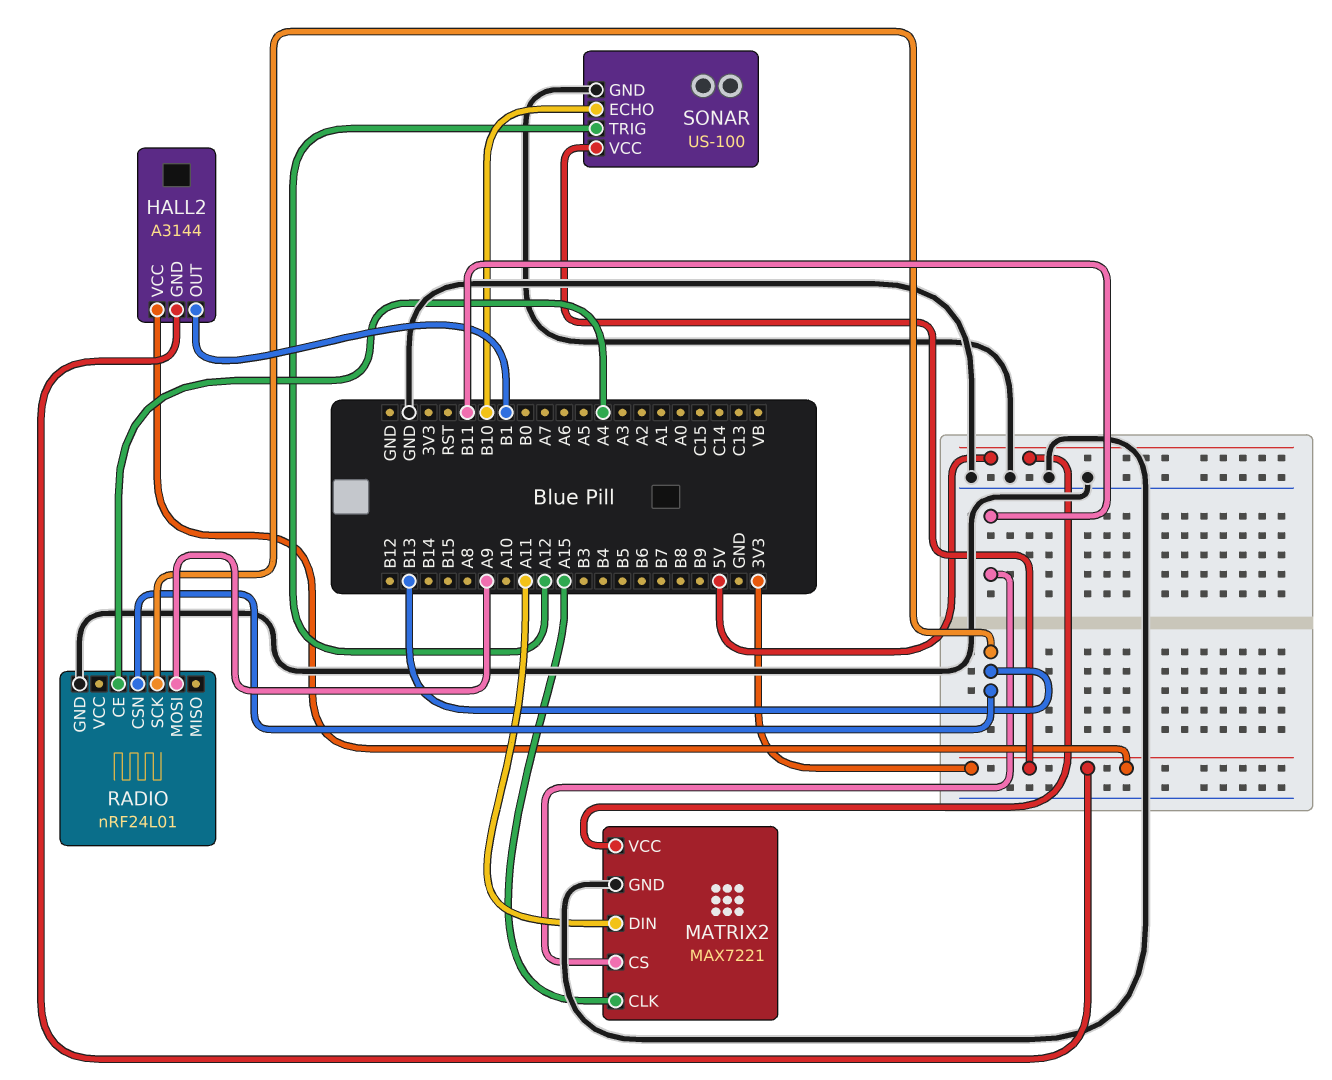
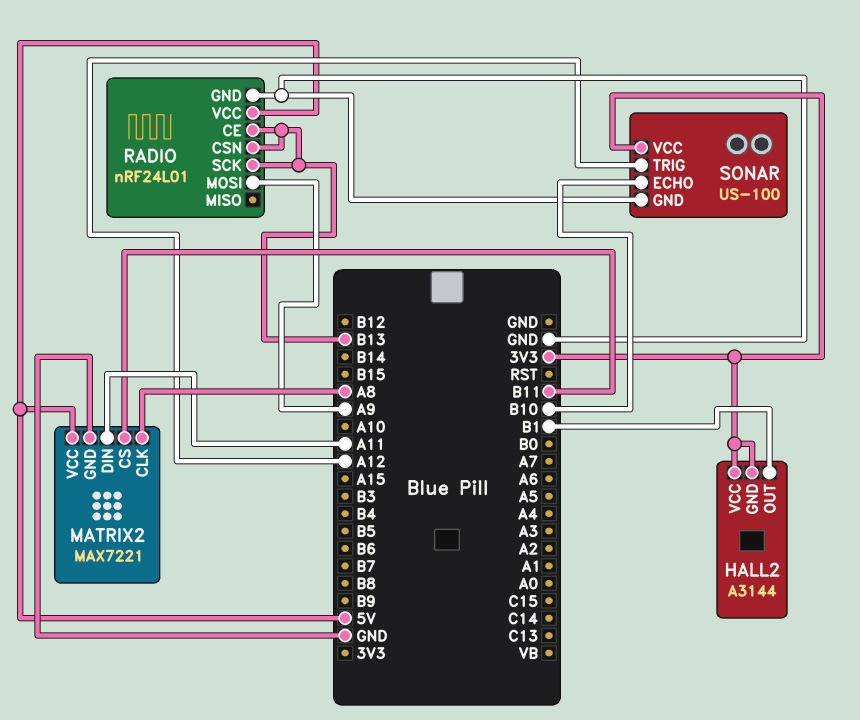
MATRIX2 pin CLK: A15 -> A8
RADIO pin CE: A4 -> B13
RADIO pin VCC: none -> 5V

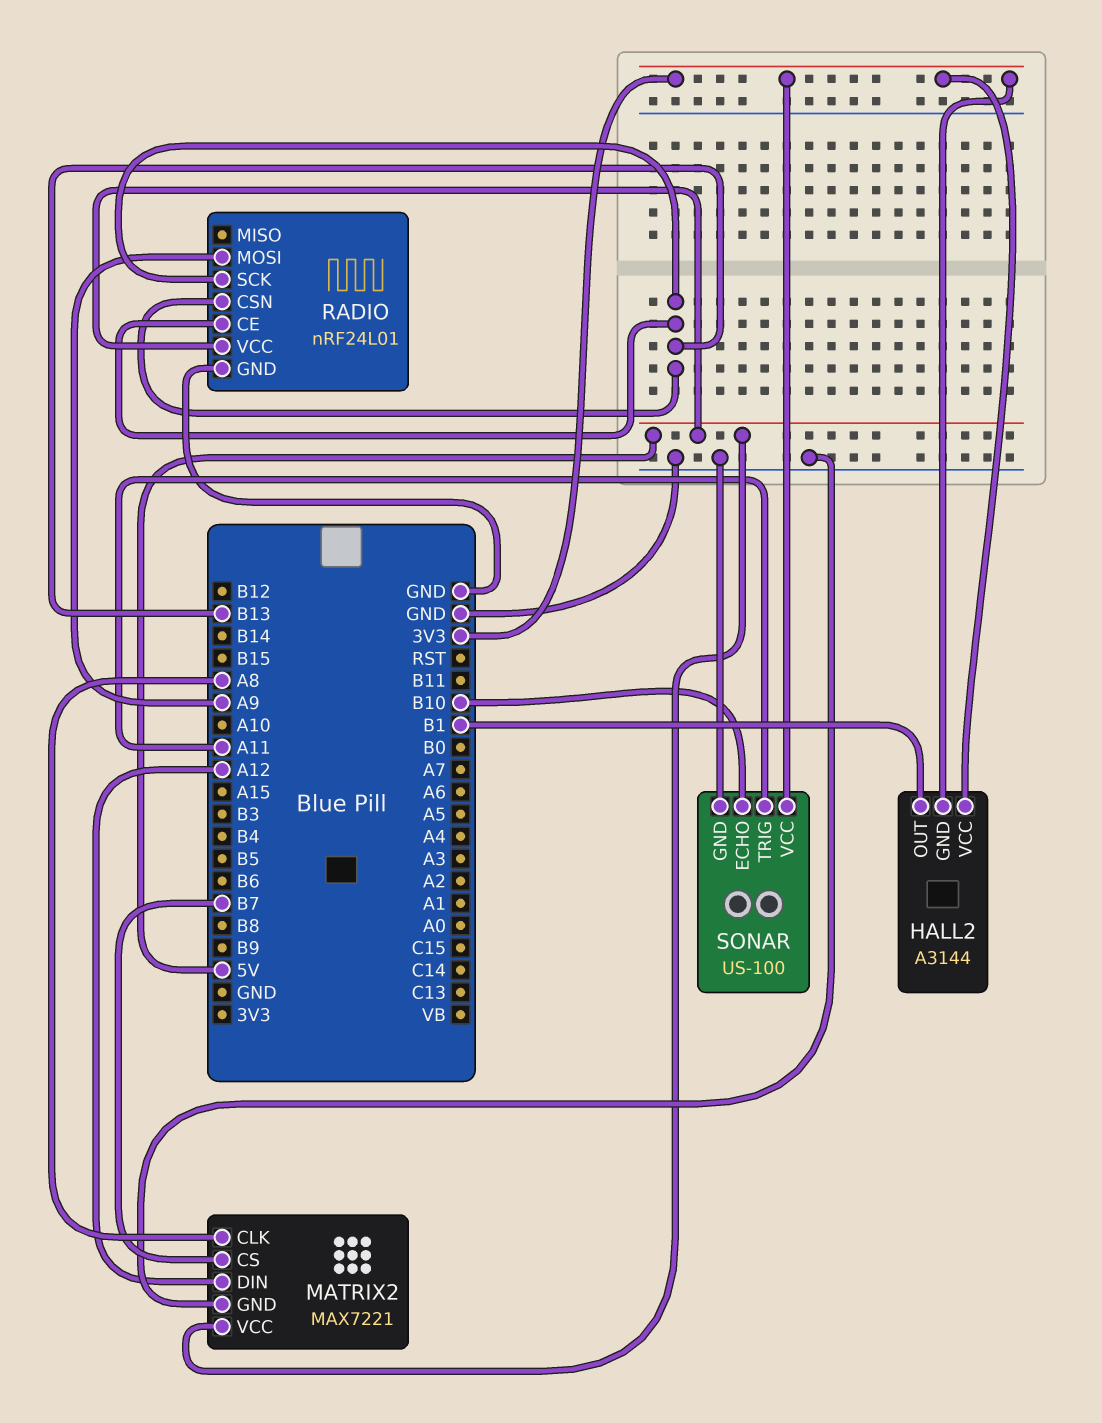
MATRIX2 pin CS: B11 -> B7
MATRIX2 pin DIN: A11 -> A12
SONAR pin TRIG: A12 -> A11

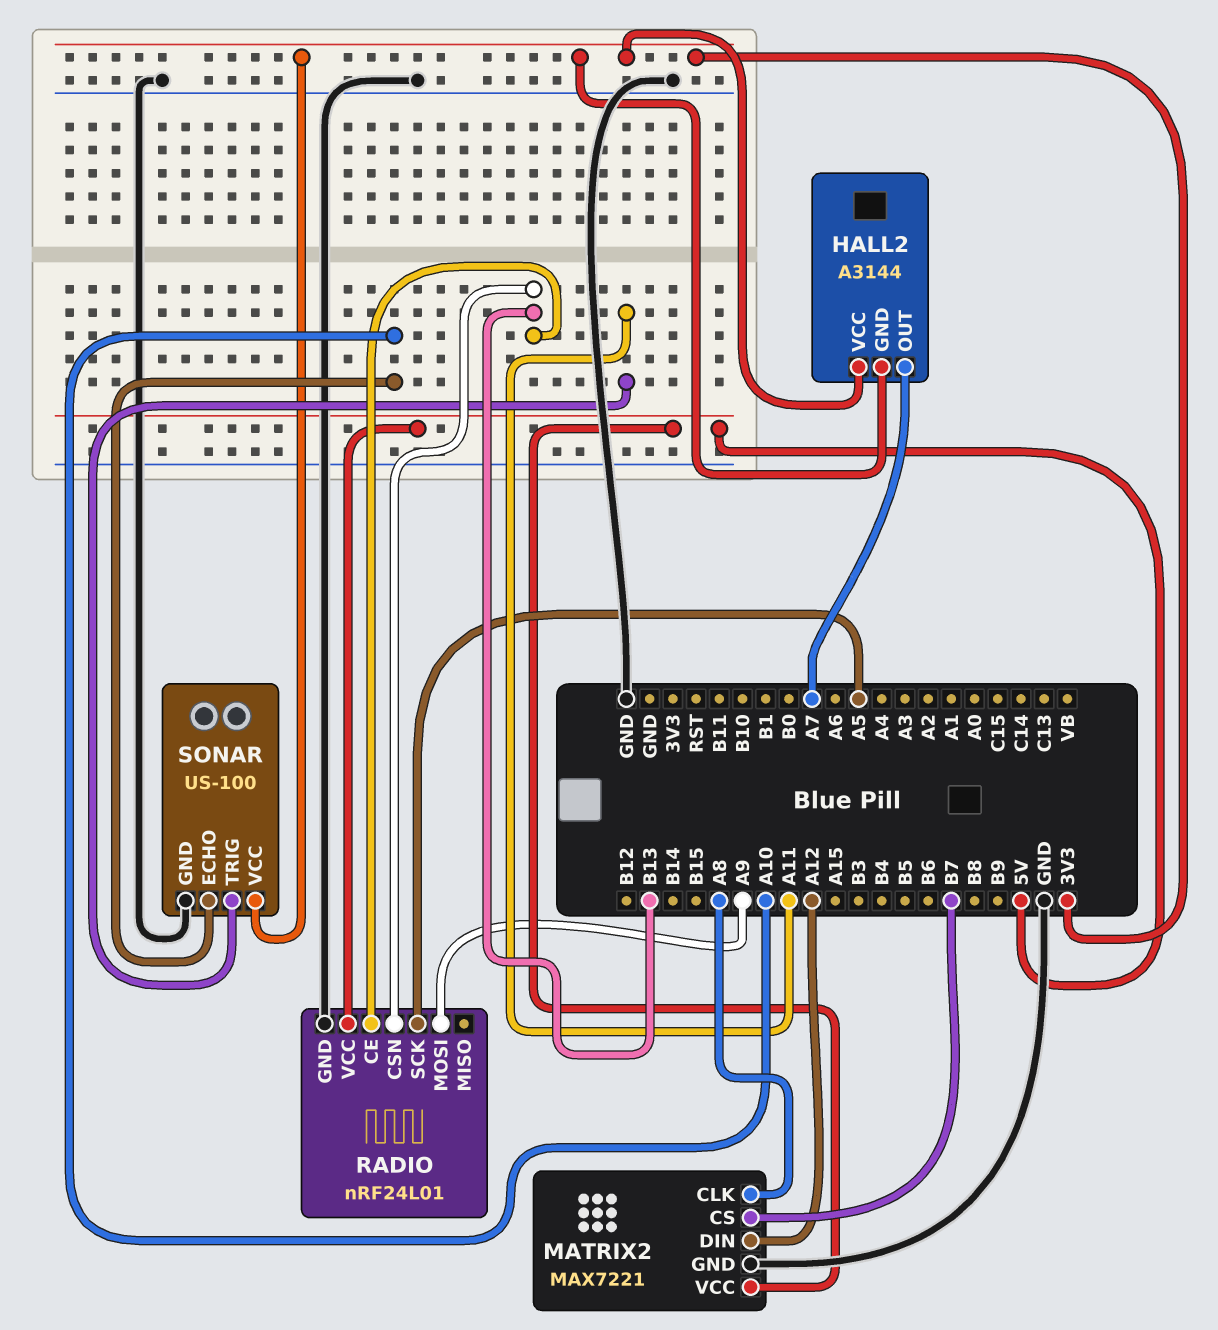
HALL2 pin OUT: B1 -> A7
RADIO pin SCK: B13 -> A5
SONAR pin ECHO: B10 -> A10

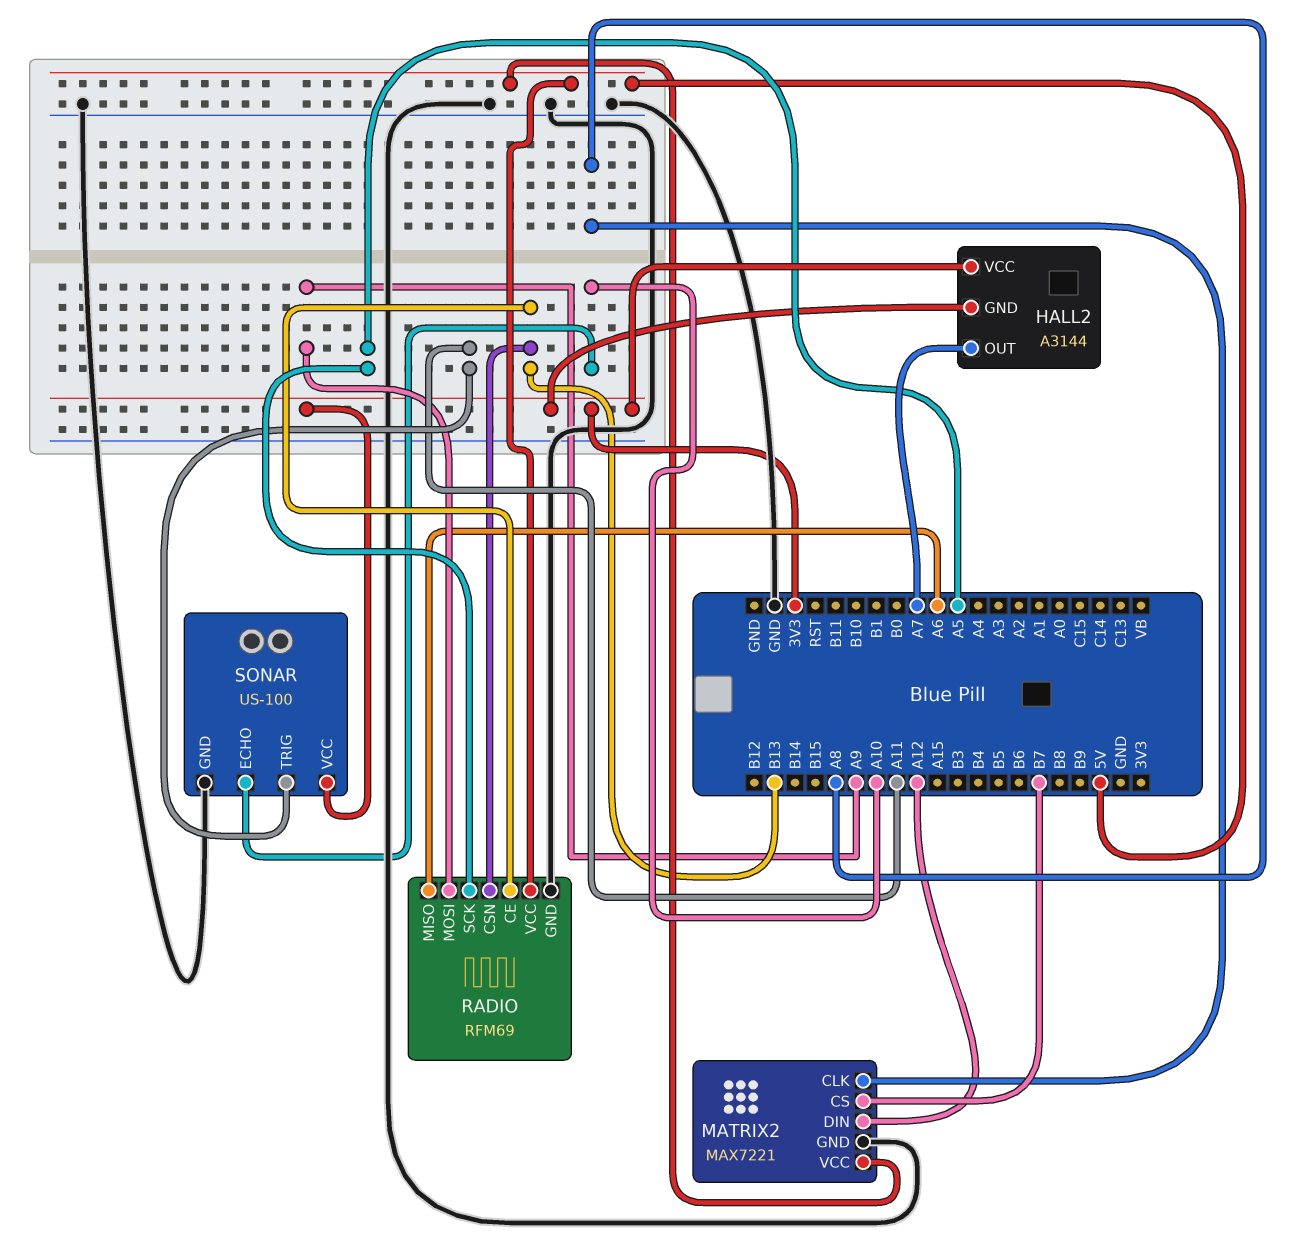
RADIO: nRF24L01 -> RFM69
RADIO pin MISO: none -> A6

